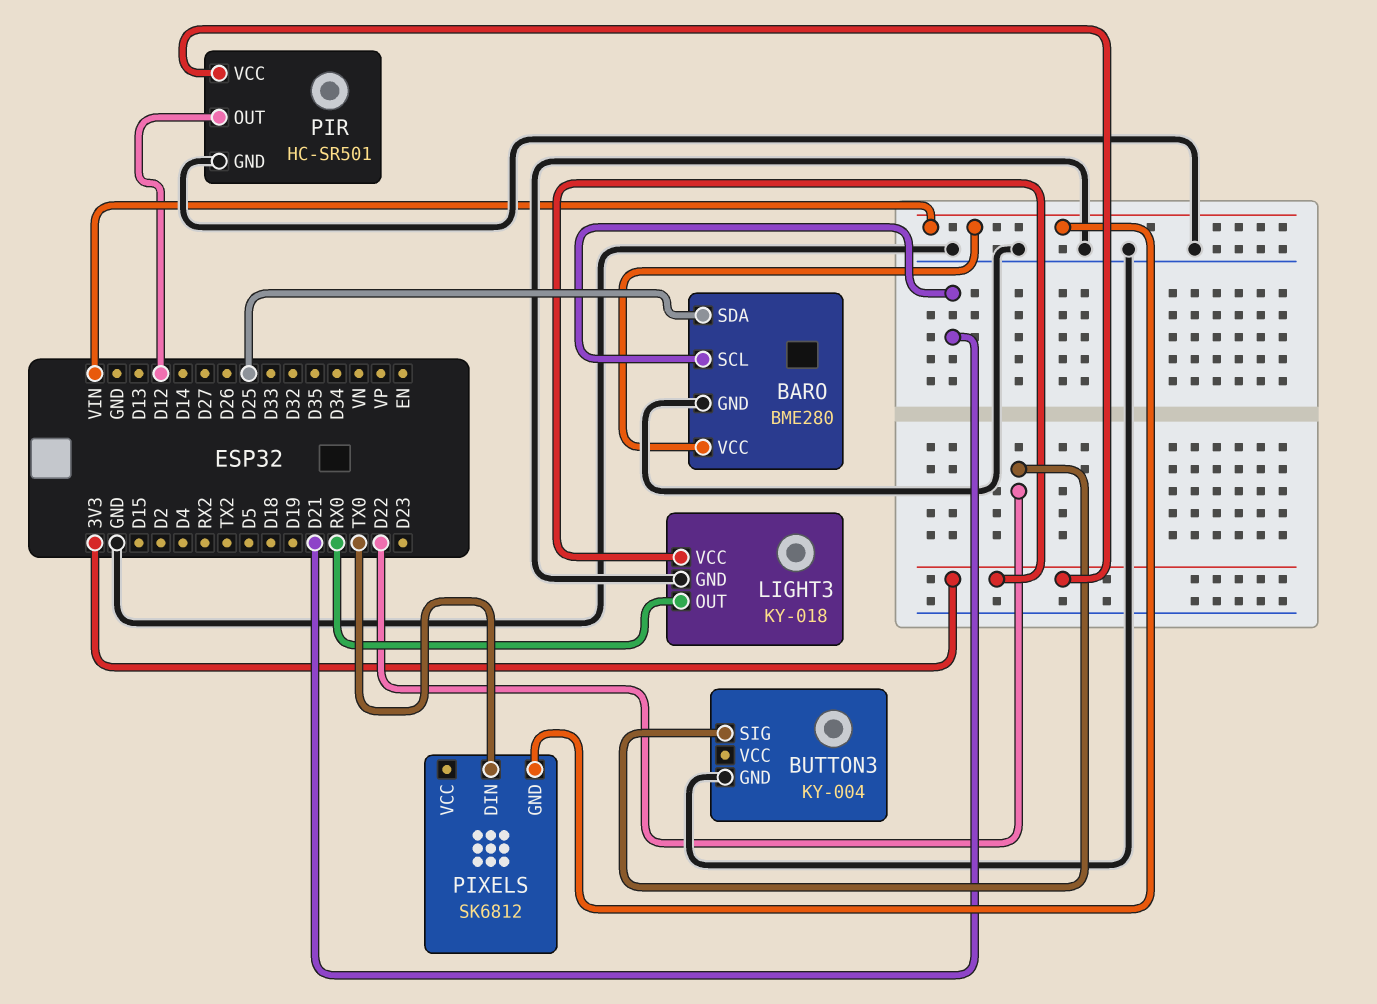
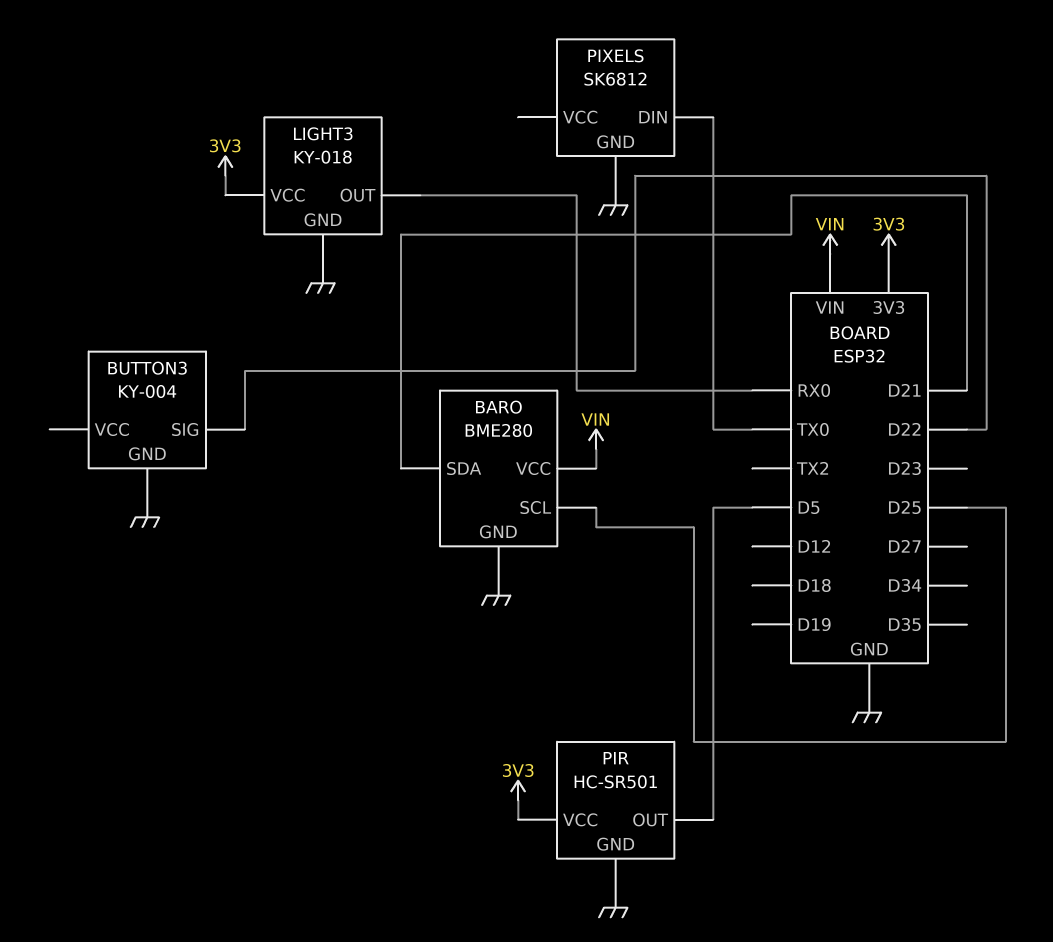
BARO pin SCL: D21 -> D25
BARO pin SDA: D25 -> D21
PIR pin OUT: D12 -> D5
PIXELS pin GND: VIN -> GND

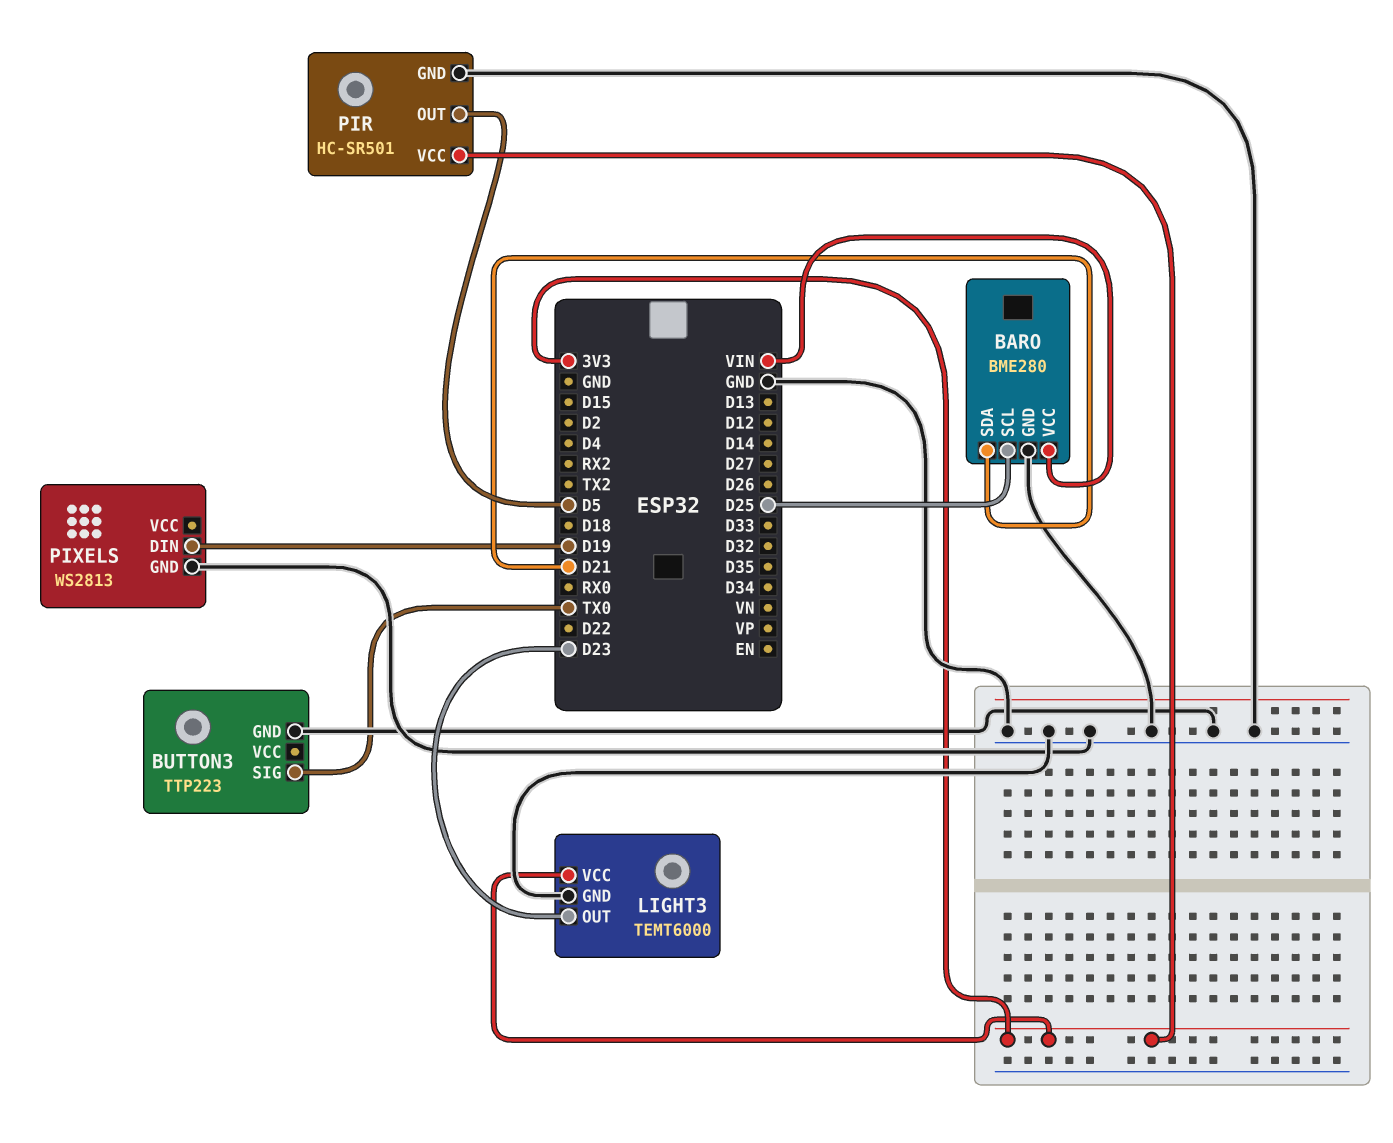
BUTTON3: KY-004 -> TTP223
BUTTON3 pin SIG: D22 -> TX0
LIGHT3: KY-018 -> TEMT6000
LIGHT3 pin OUT: RX0 -> D23
PIXELS: SK6812 -> WS2813
PIXELS pin DIN: TX0 -> D19

